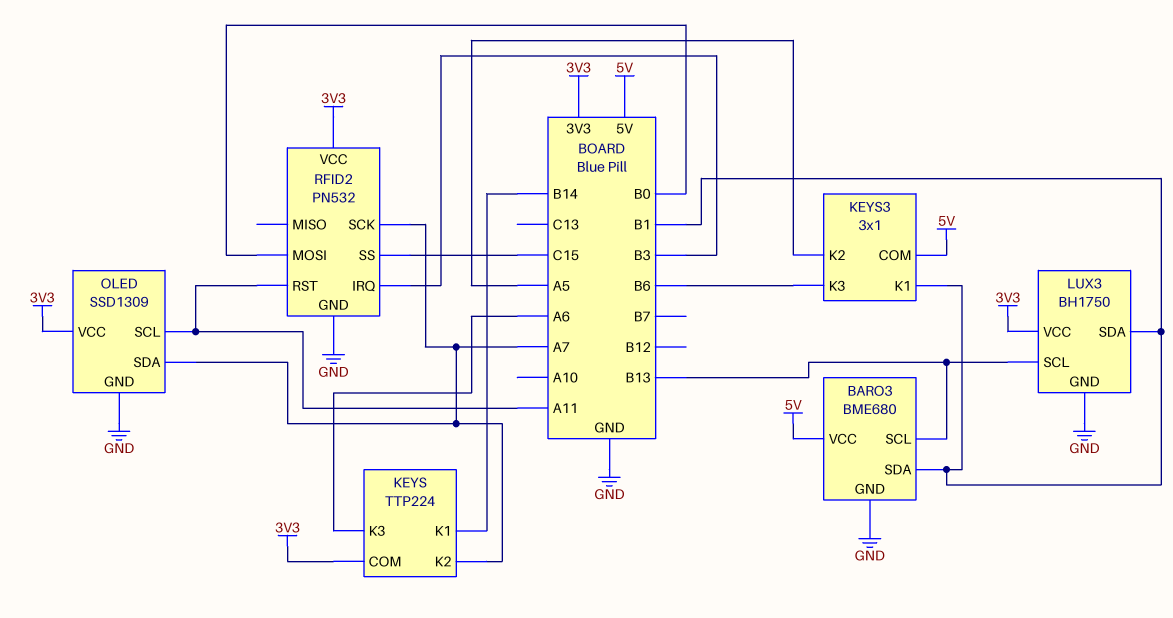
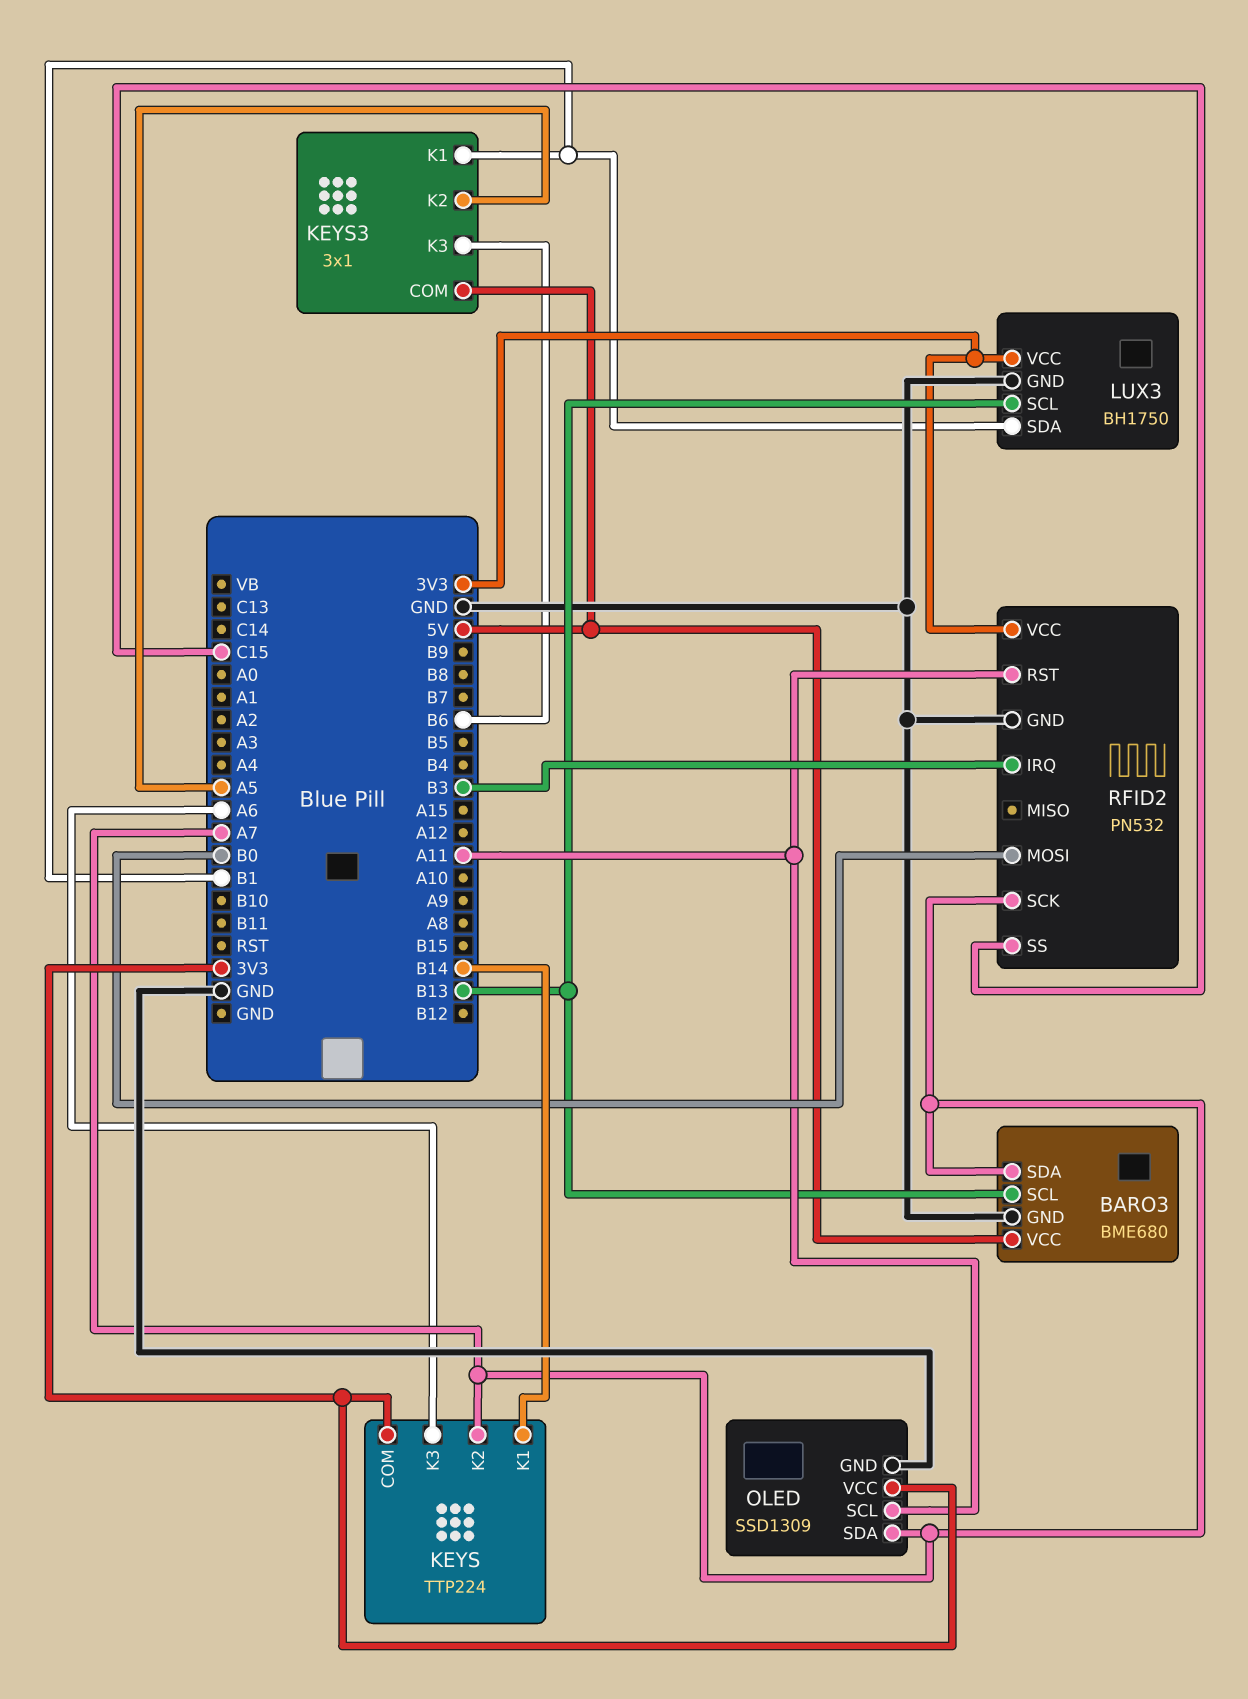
BARO3 pin SDA: B1 -> A7

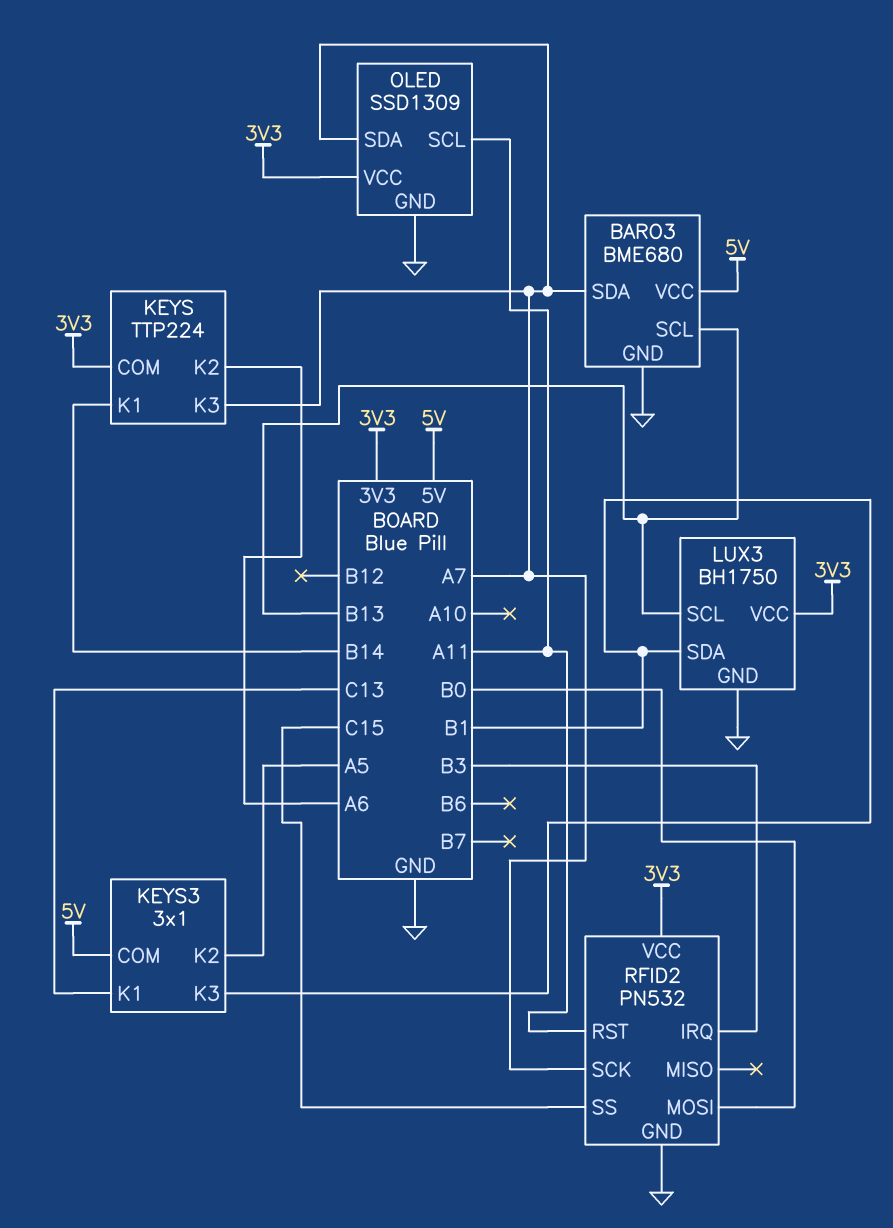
KEYS pin K2: A7 -> A6
KEYS pin K3: A6 -> A7
KEYS3 pin K1: B1 -> C13
KEYS3 pin K3: B6 -> B1

